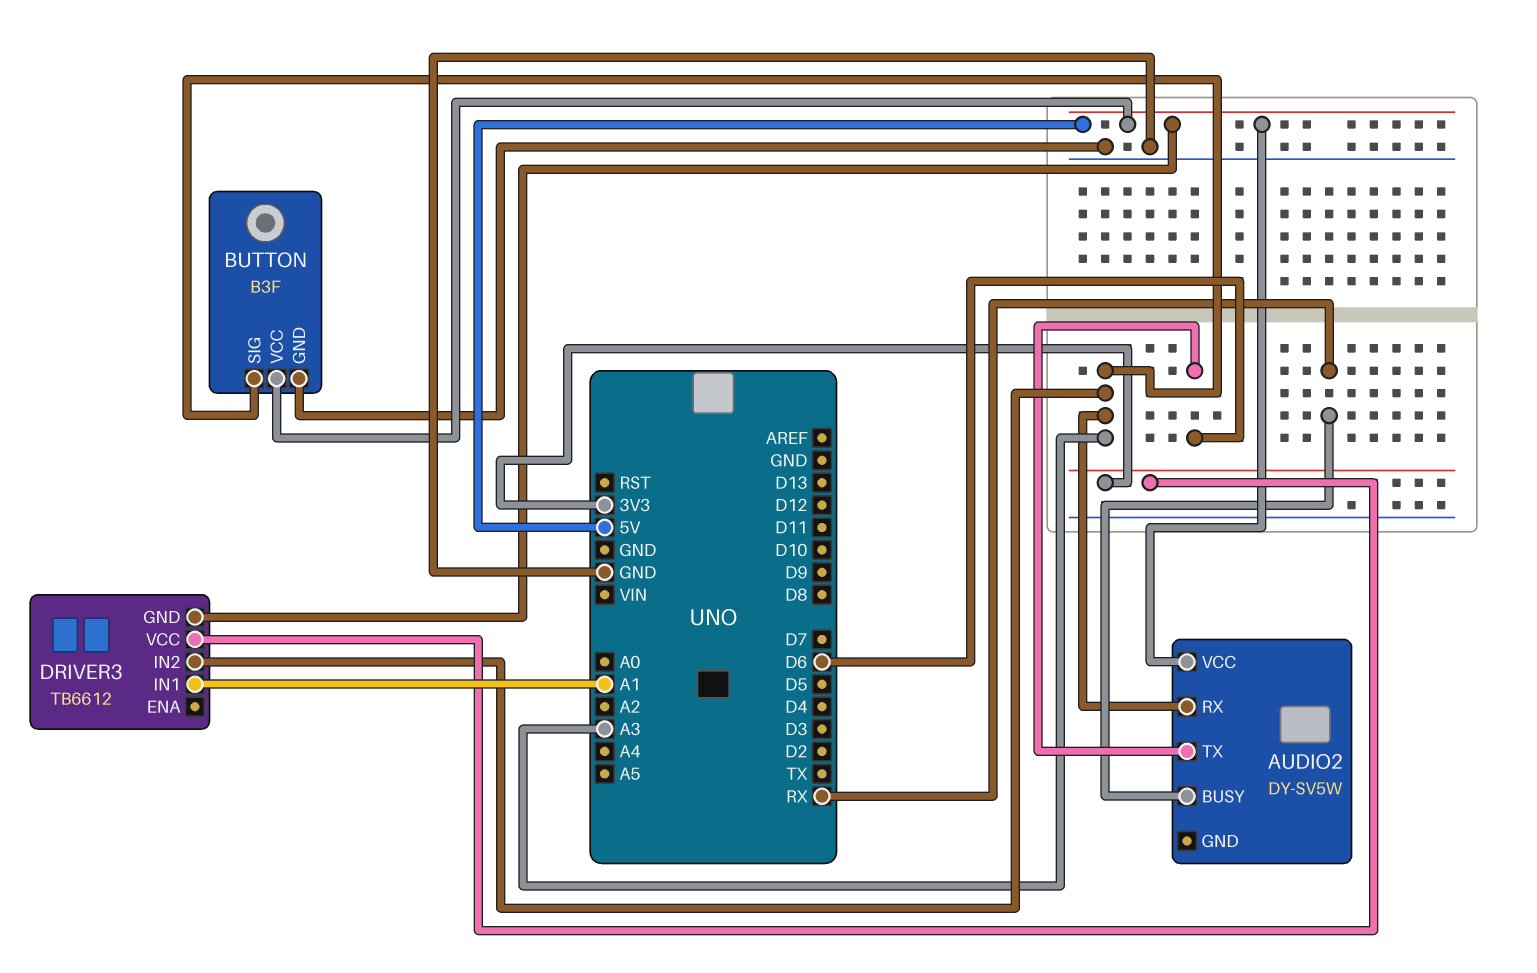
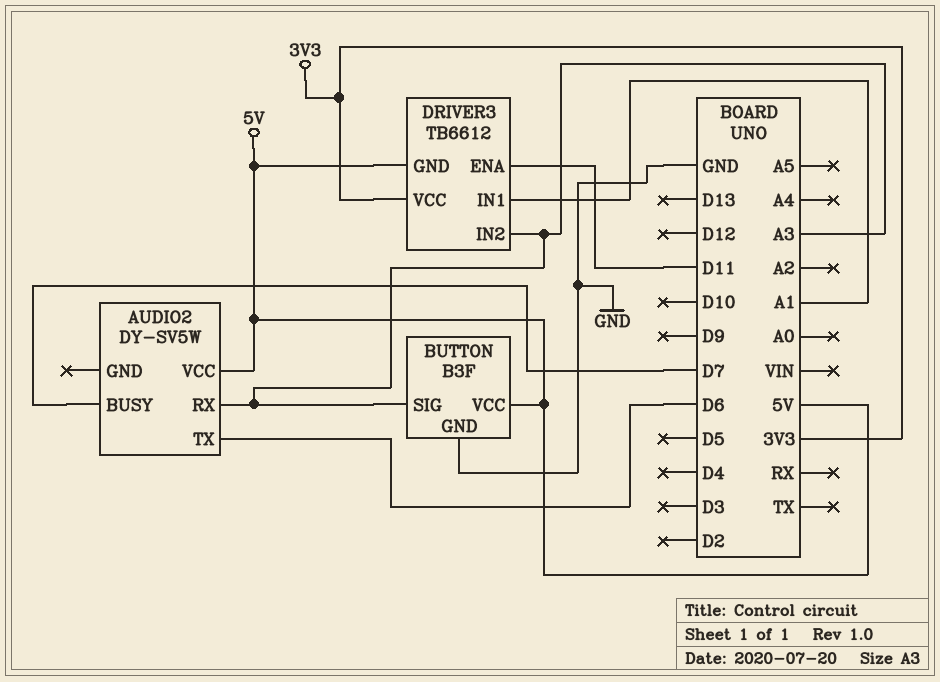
AUDIO2 pin BUSY: RX -> D7
DRIVER3 pin ENA: none -> D11

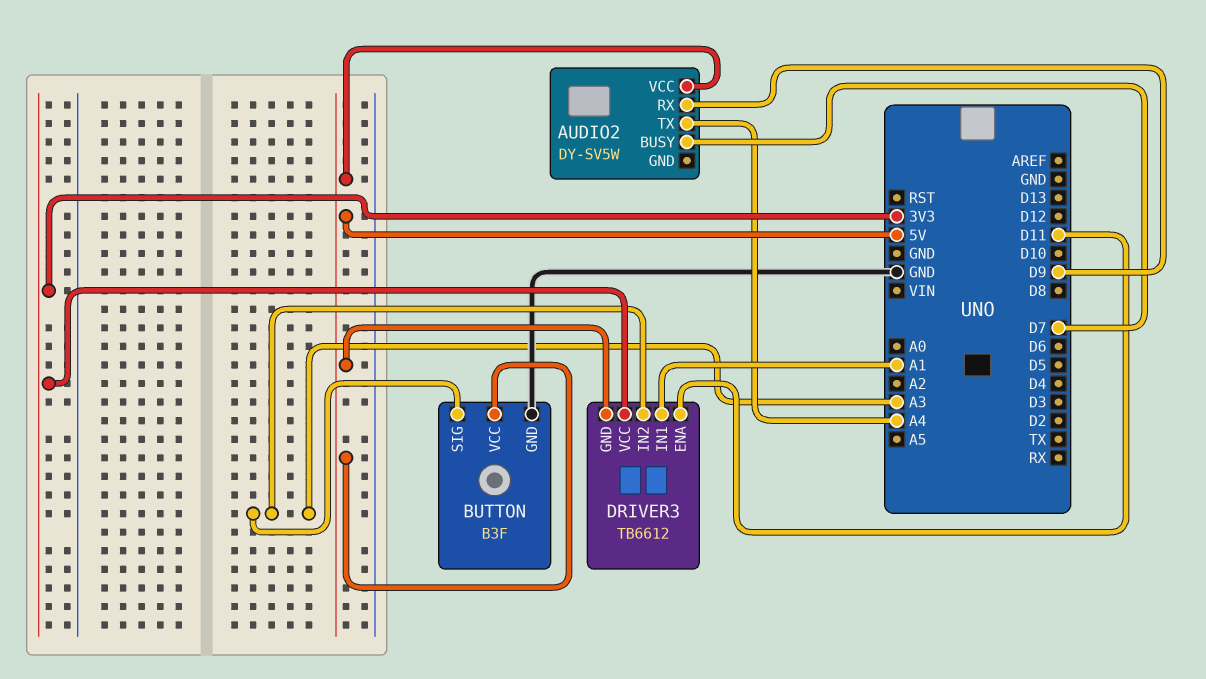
AUDIO2 pin RX: A3 -> D9
AUDIO2 pin TX: D6 -> A4

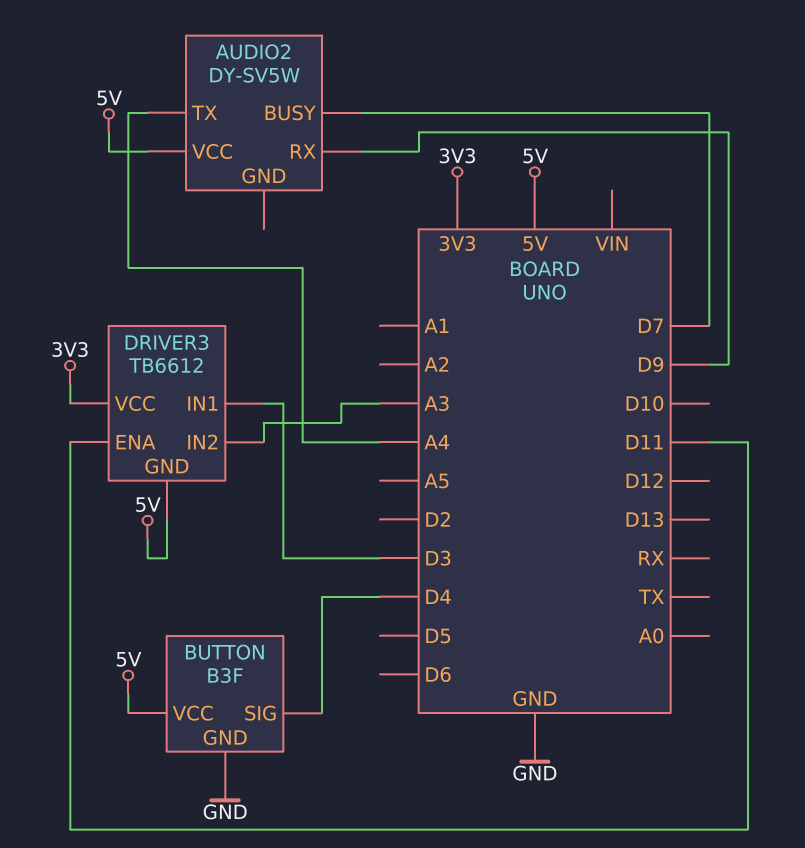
BUTTON pin SIG: A3 -> D4
DRIVER3 pin IN1: A1 -> D3

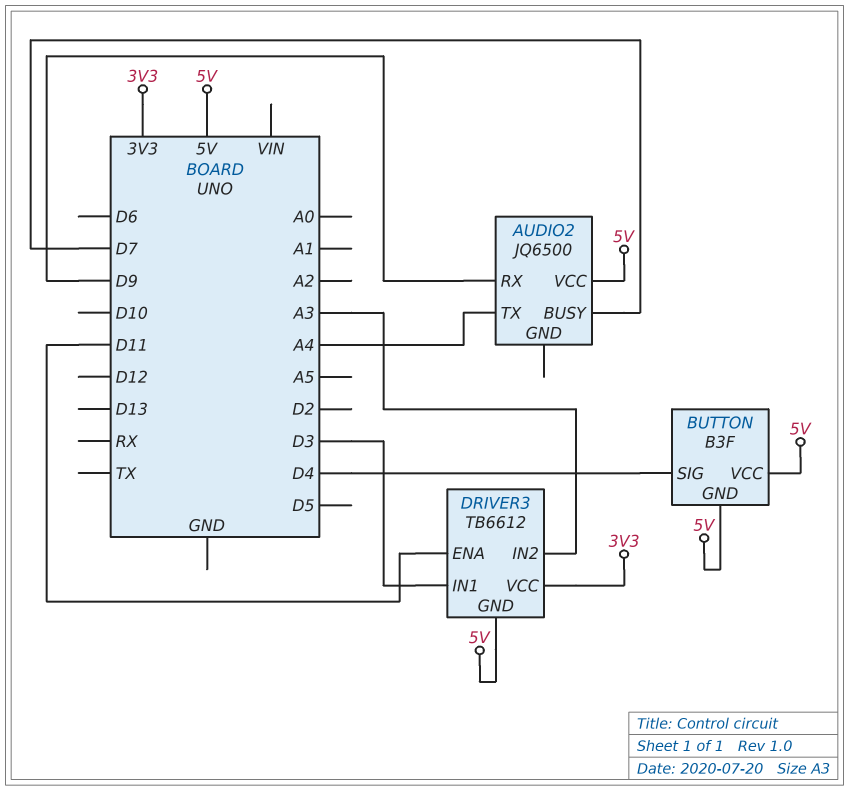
AUDIO2: DY-SV5W -> JQ6500
BUTTON pin GND: GND -> 5V

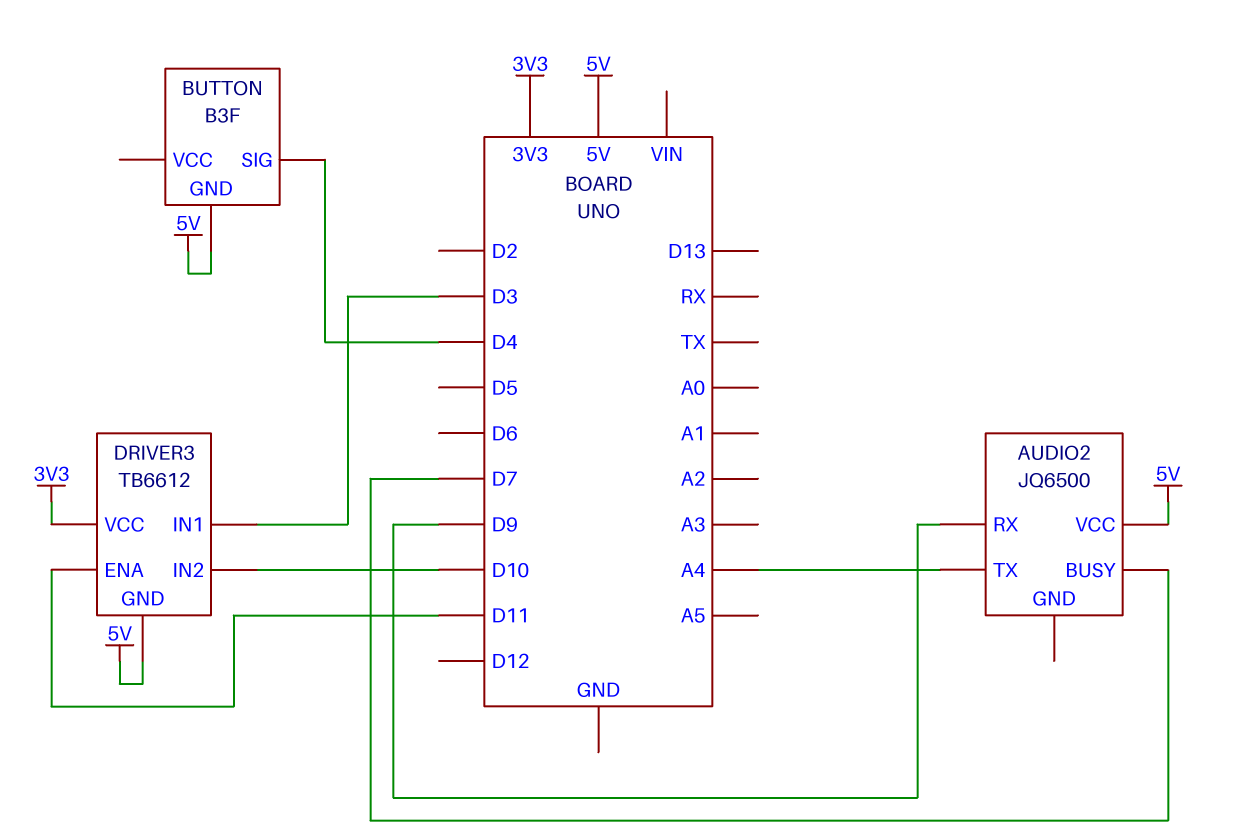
BUTTON pin VCC: 5V -> none
DRIVER3 pin IN2: A3 -> D10

